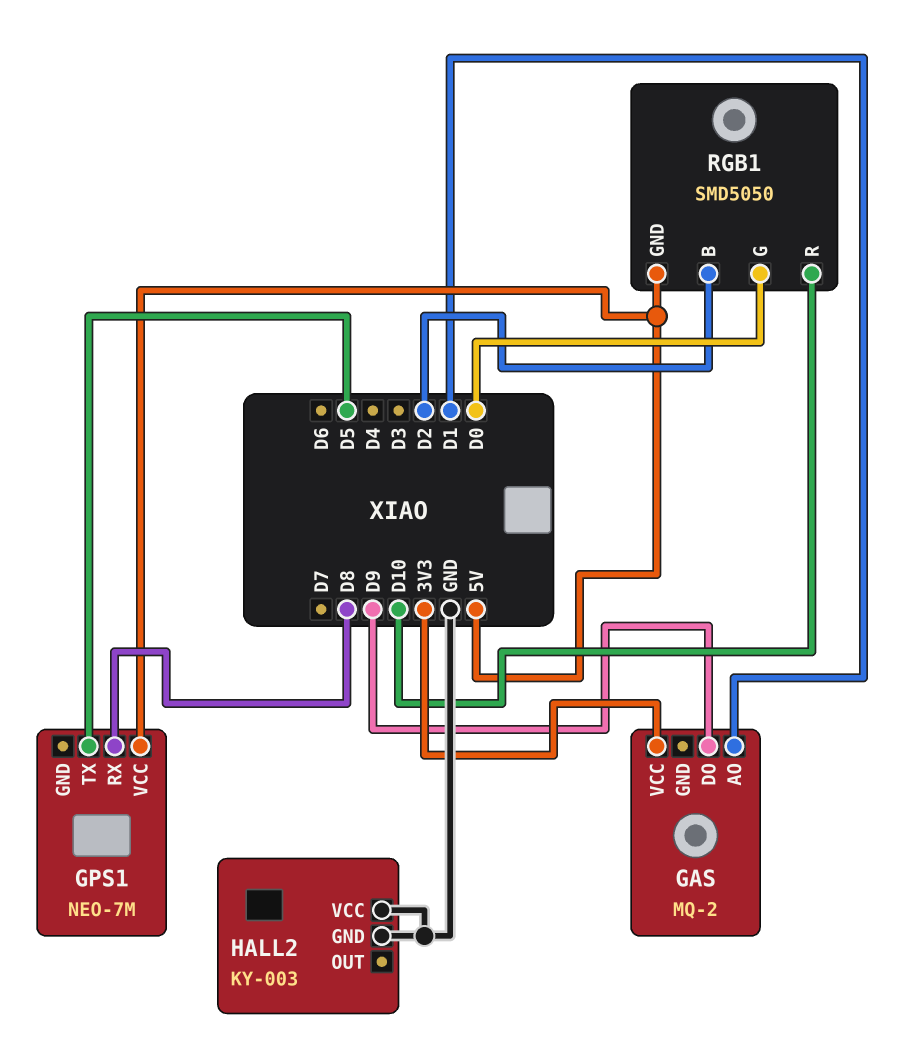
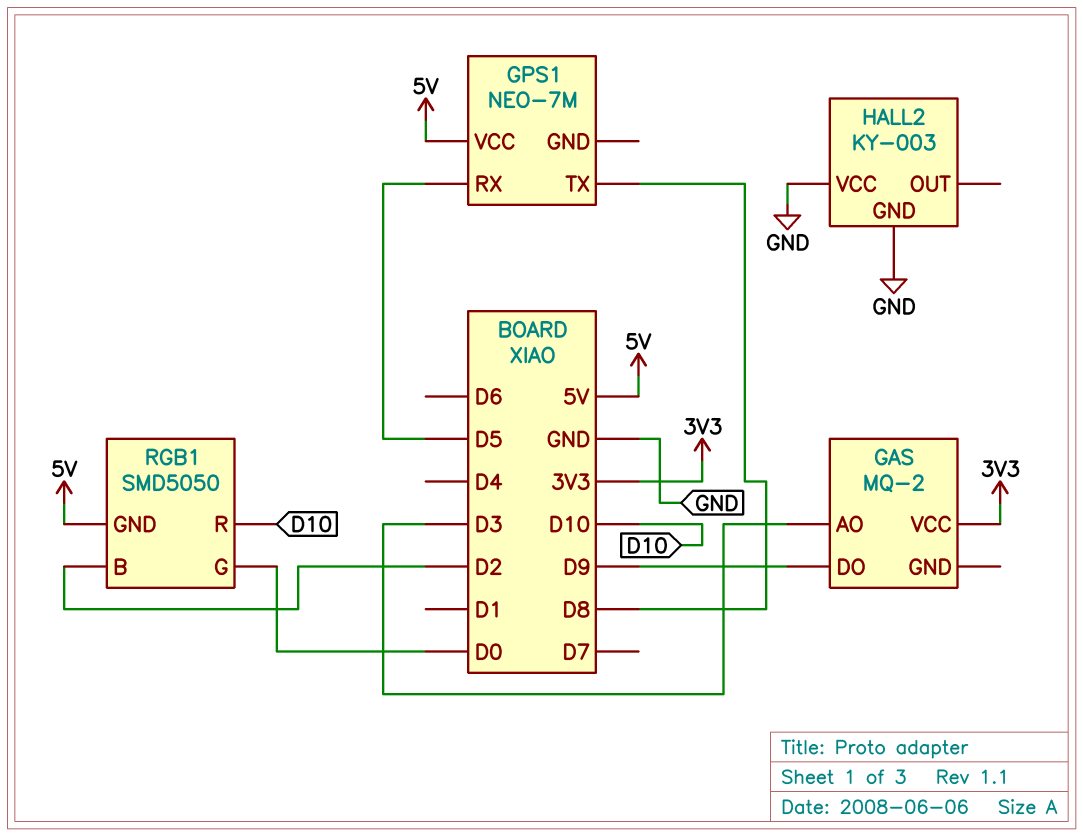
GAS pin AO: D1 -> D3
GPS1 pin RX: D8 -> D5
GPS1 pin TX: D5 -> D8

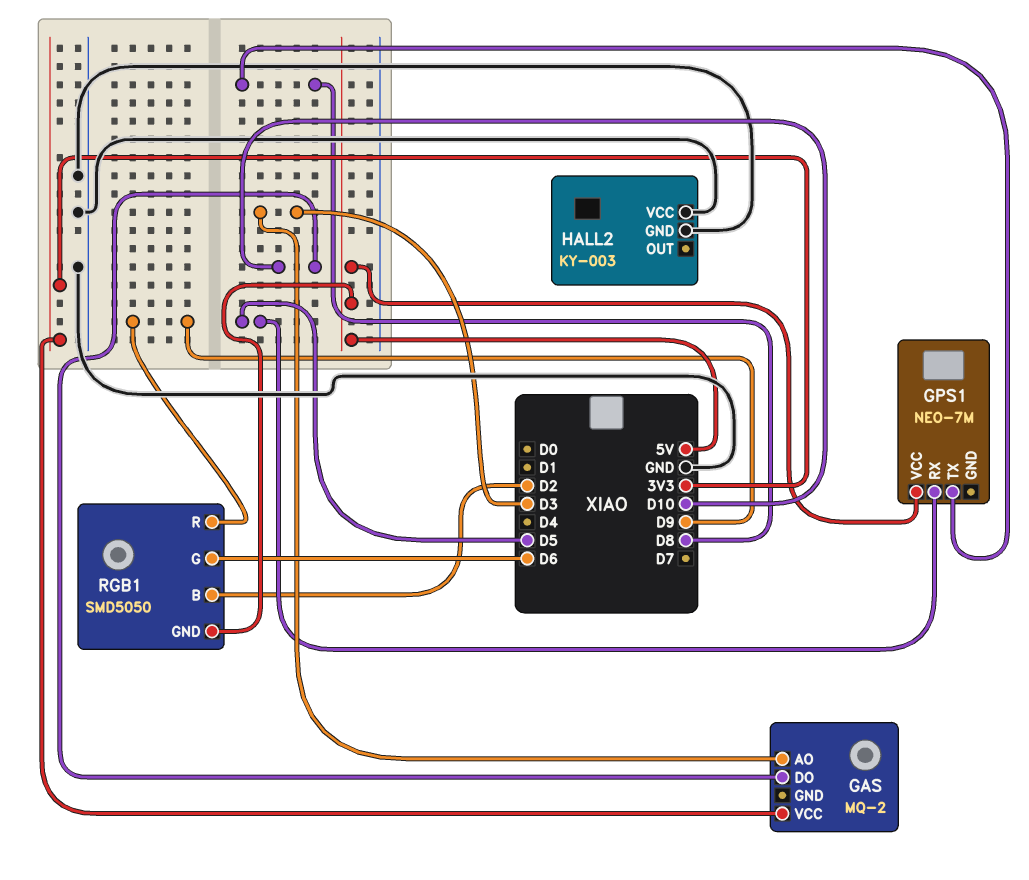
GAS pin DO: D9 -> D10
RGB1 pin G: D0 -> D6
RGB1 pin R: D10 -> D9

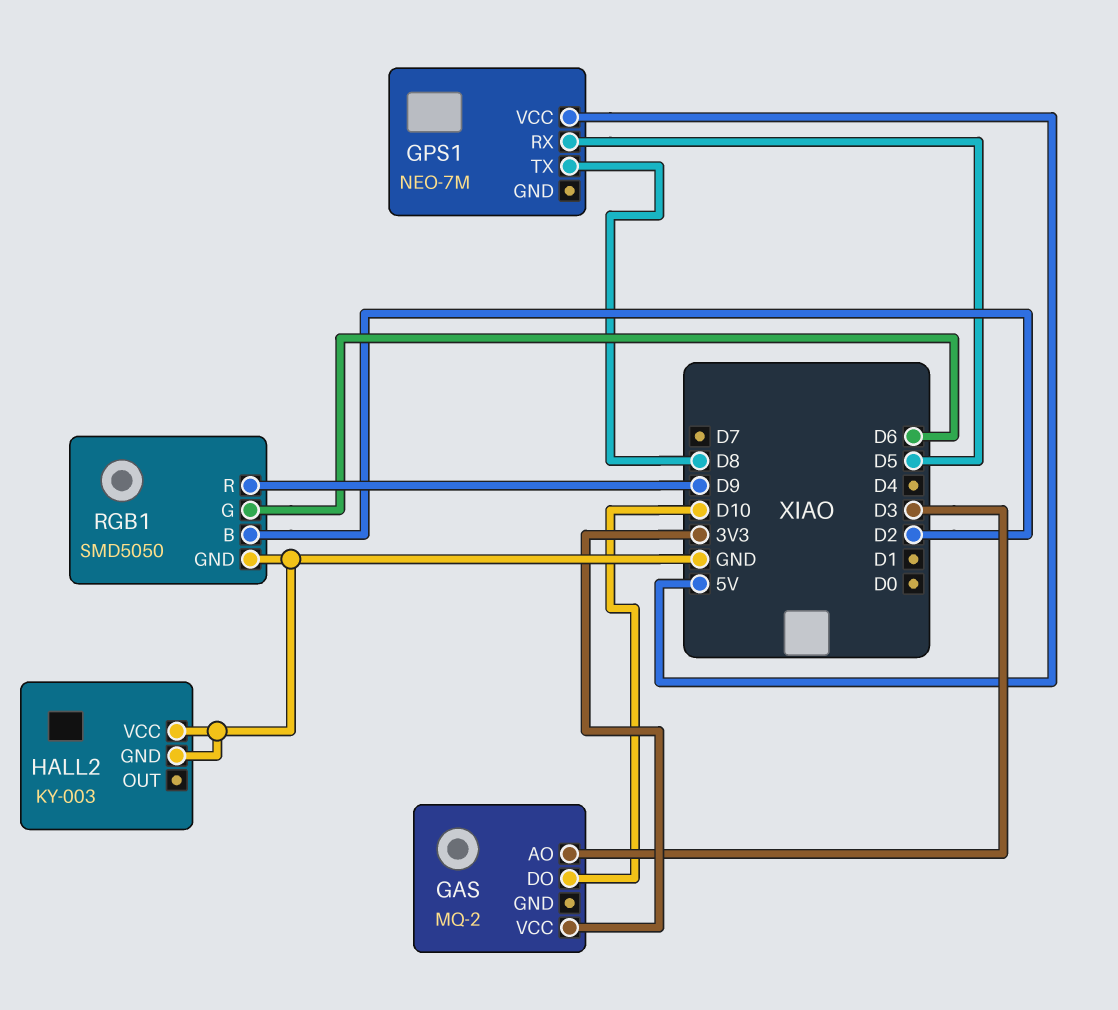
RGB1 pin GND: 5V -> GND

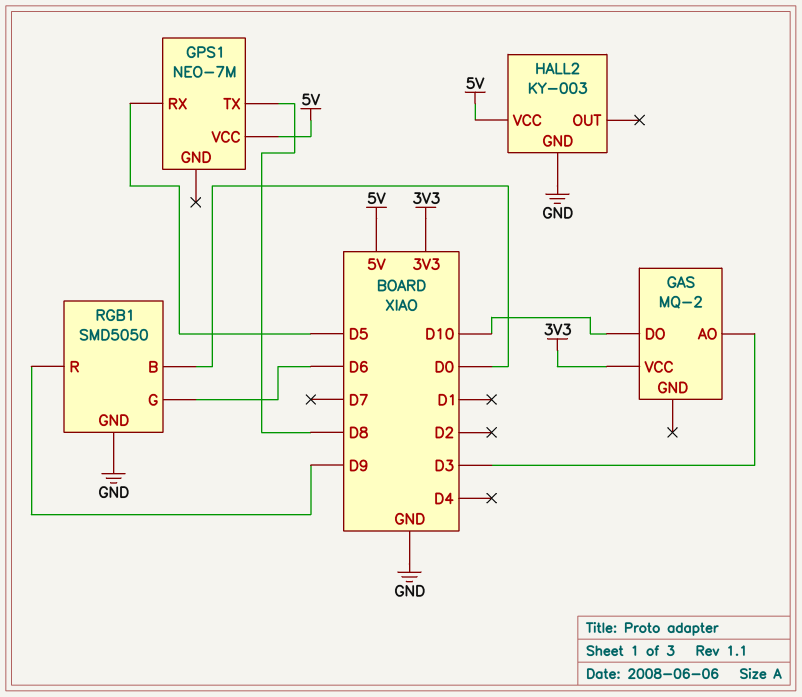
HALL2 pin VCC: GND -> 5V
RGB1 pin B: D2 -> D0

